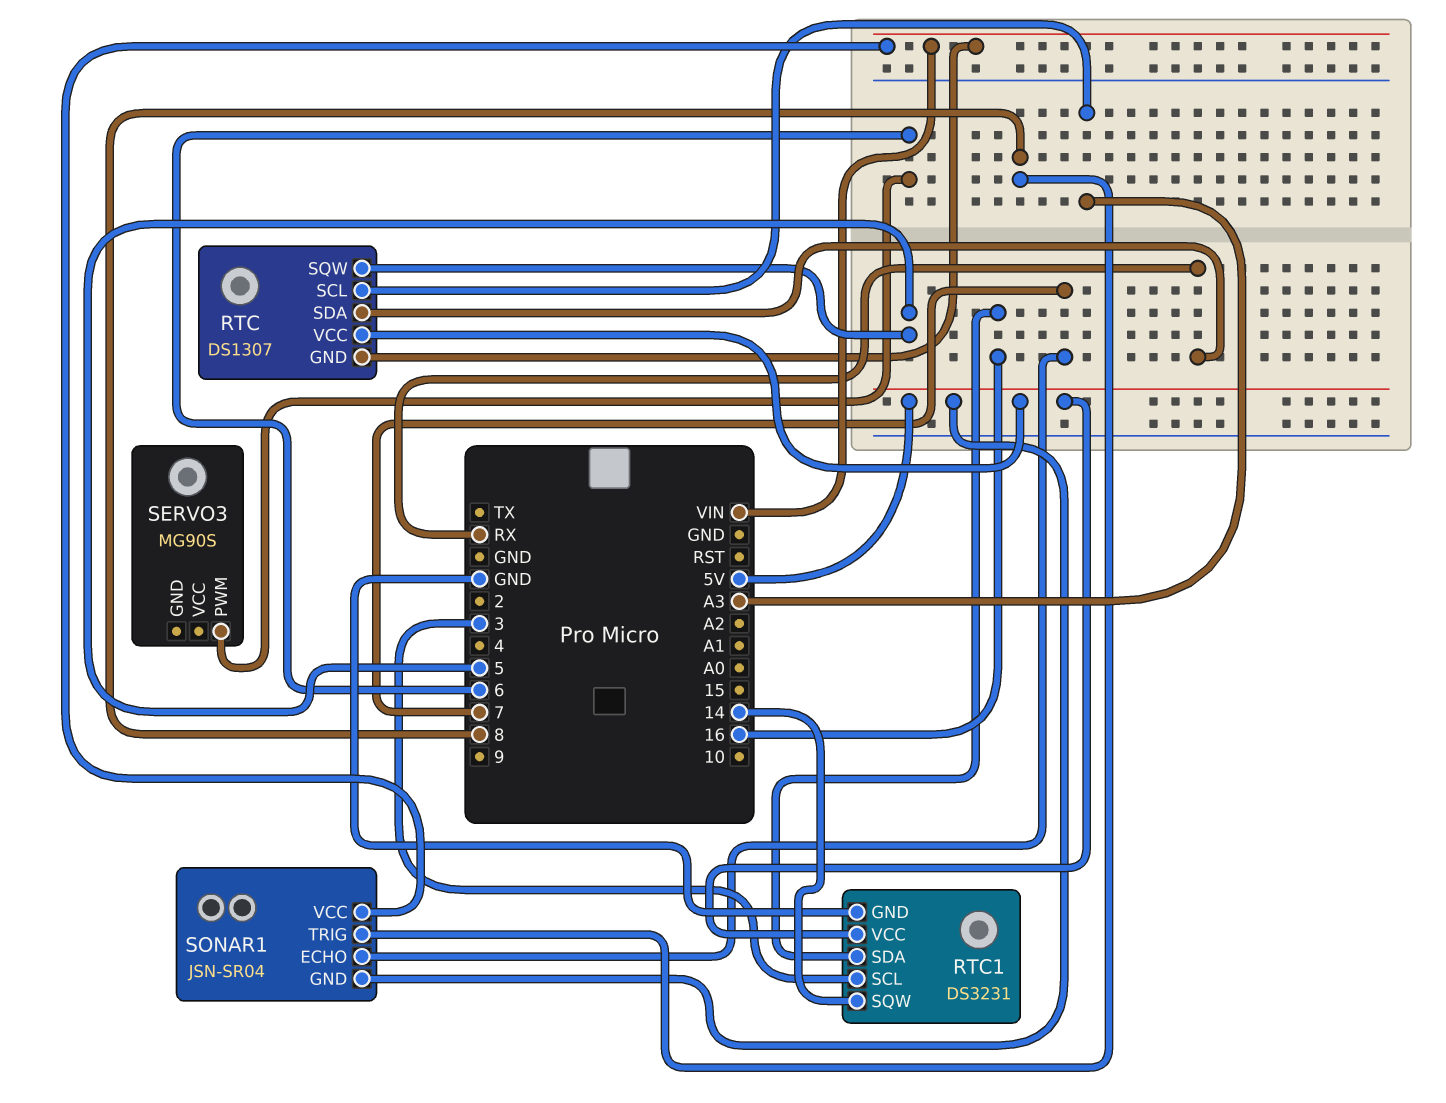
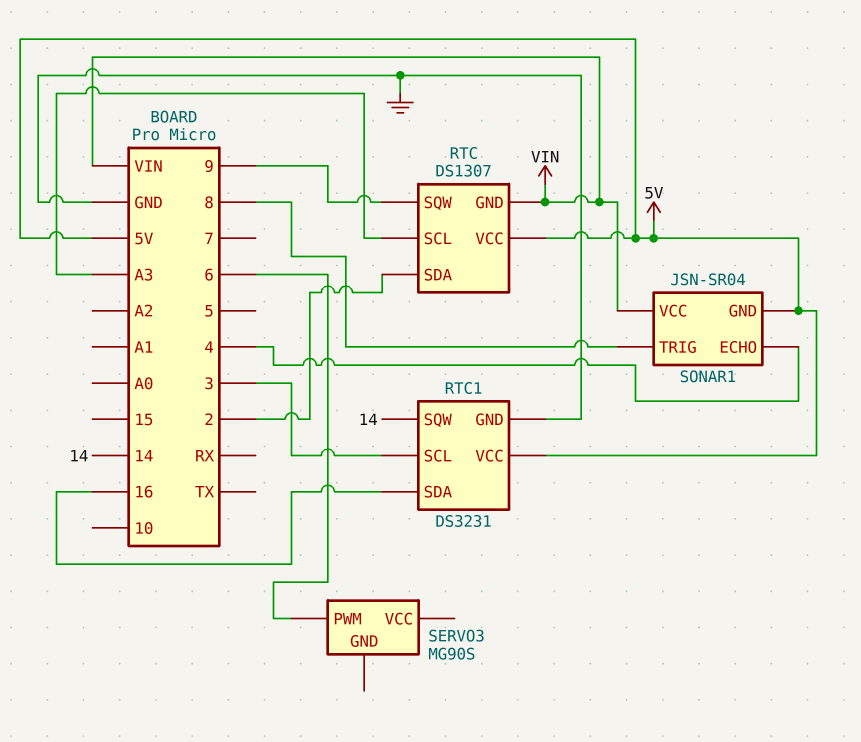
RTC pin SDA: RX -> 2
RTC pin SQW: 5 -> 9
SONAR1 pin ECHO: 7 -> 4

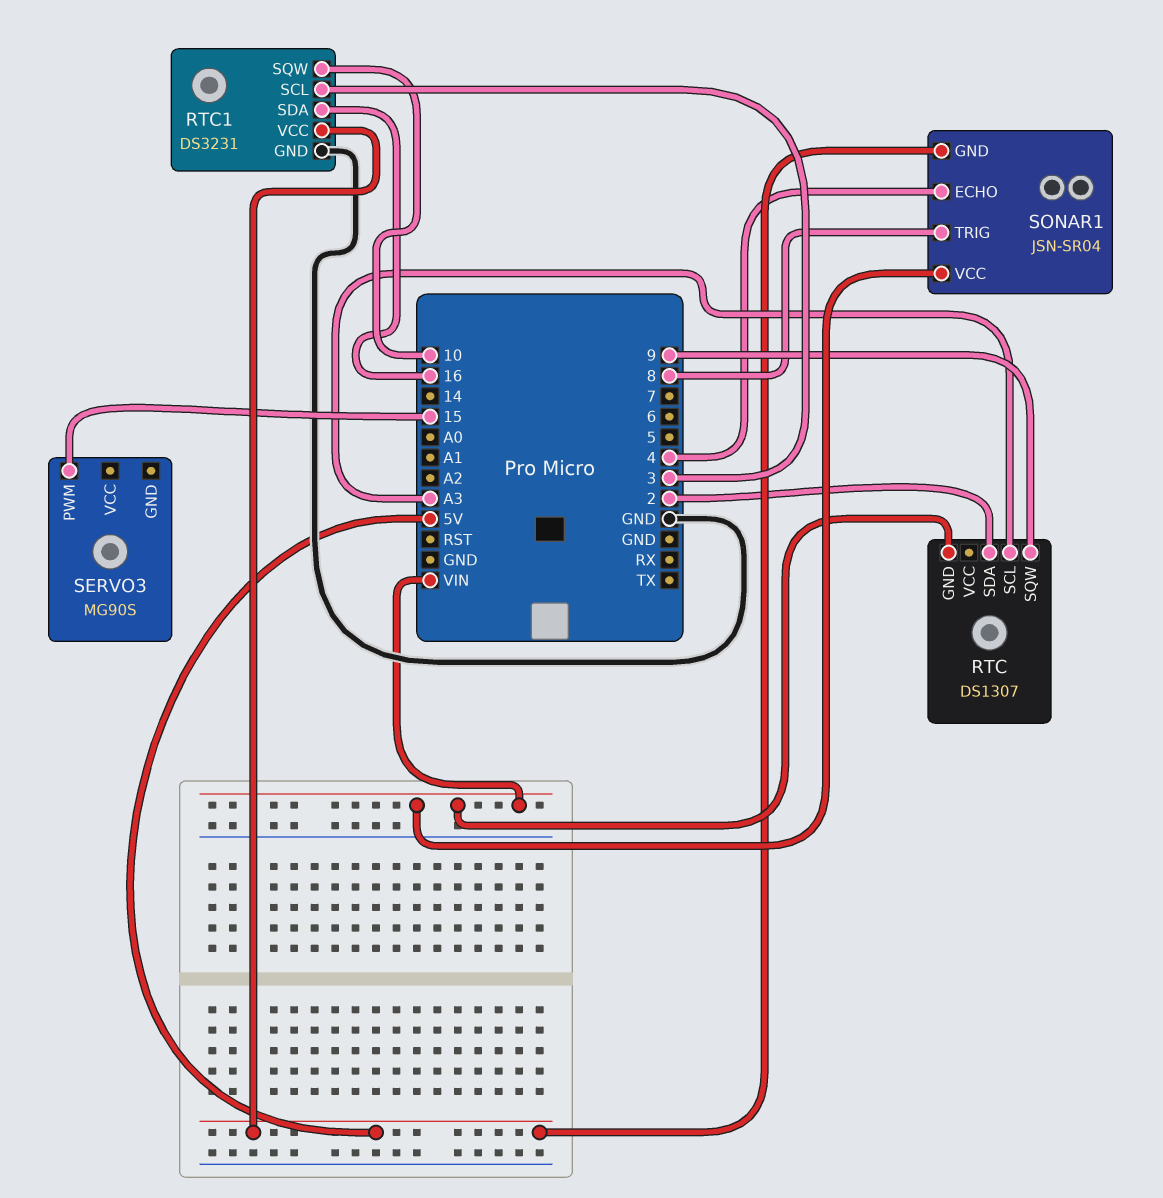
RTC pin VCC: 5V -> none
RTC1 pin SQW: 14 -> 10
SERVO3 pin PWM: 6 -> 15

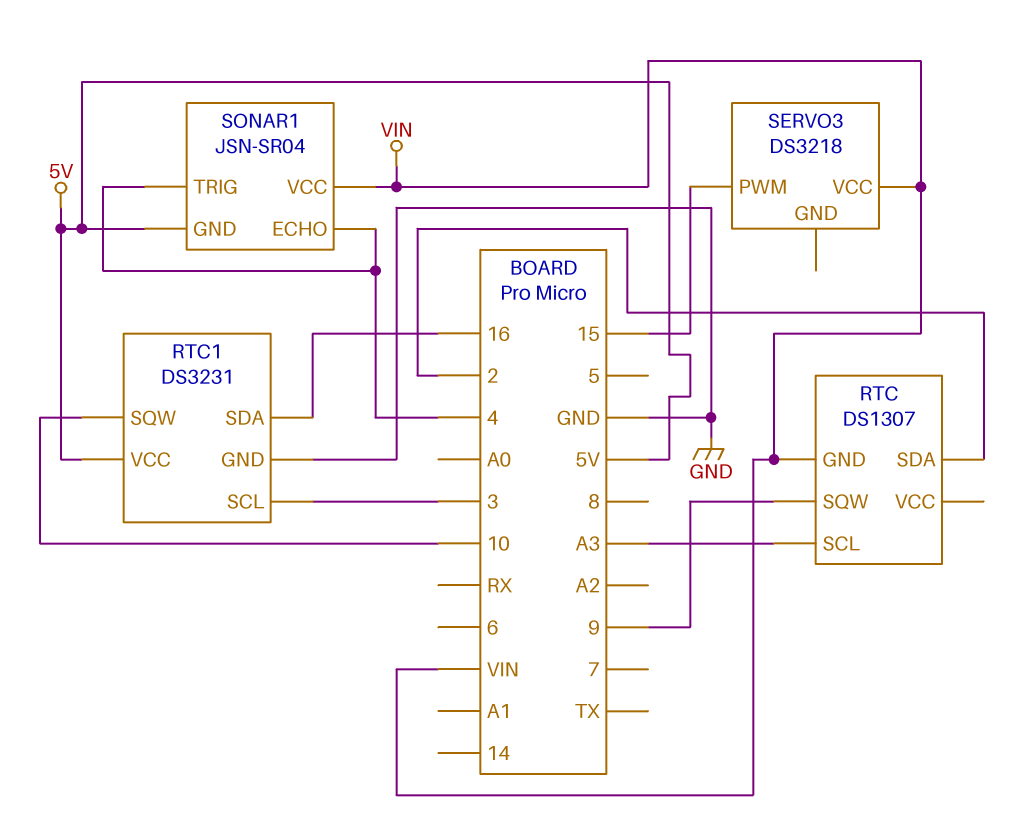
SERVO3: MG90S -> DS3218
SERVO3 pin VCC: none -> VIN
SONAR1 pin TRIG: 8 -> 4

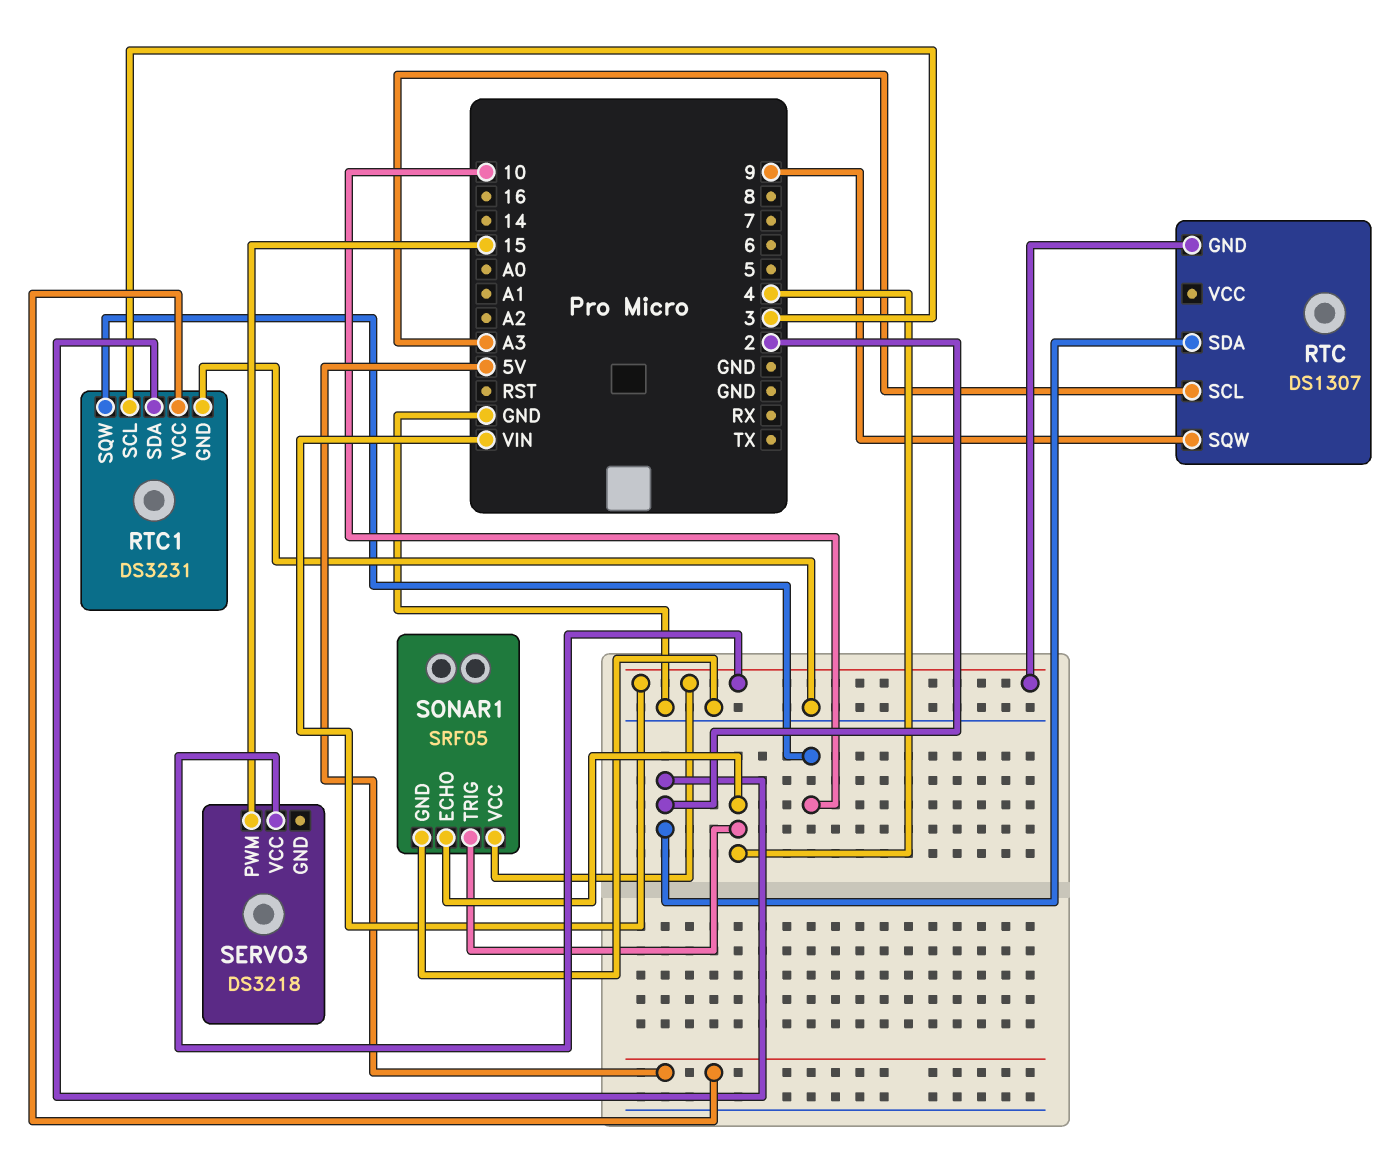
RTC1 pin SDA: 16 -> 2
SONAR1: JSN-SR04 -> SRF05
SONAR1 pin GND: 5V -> GND

